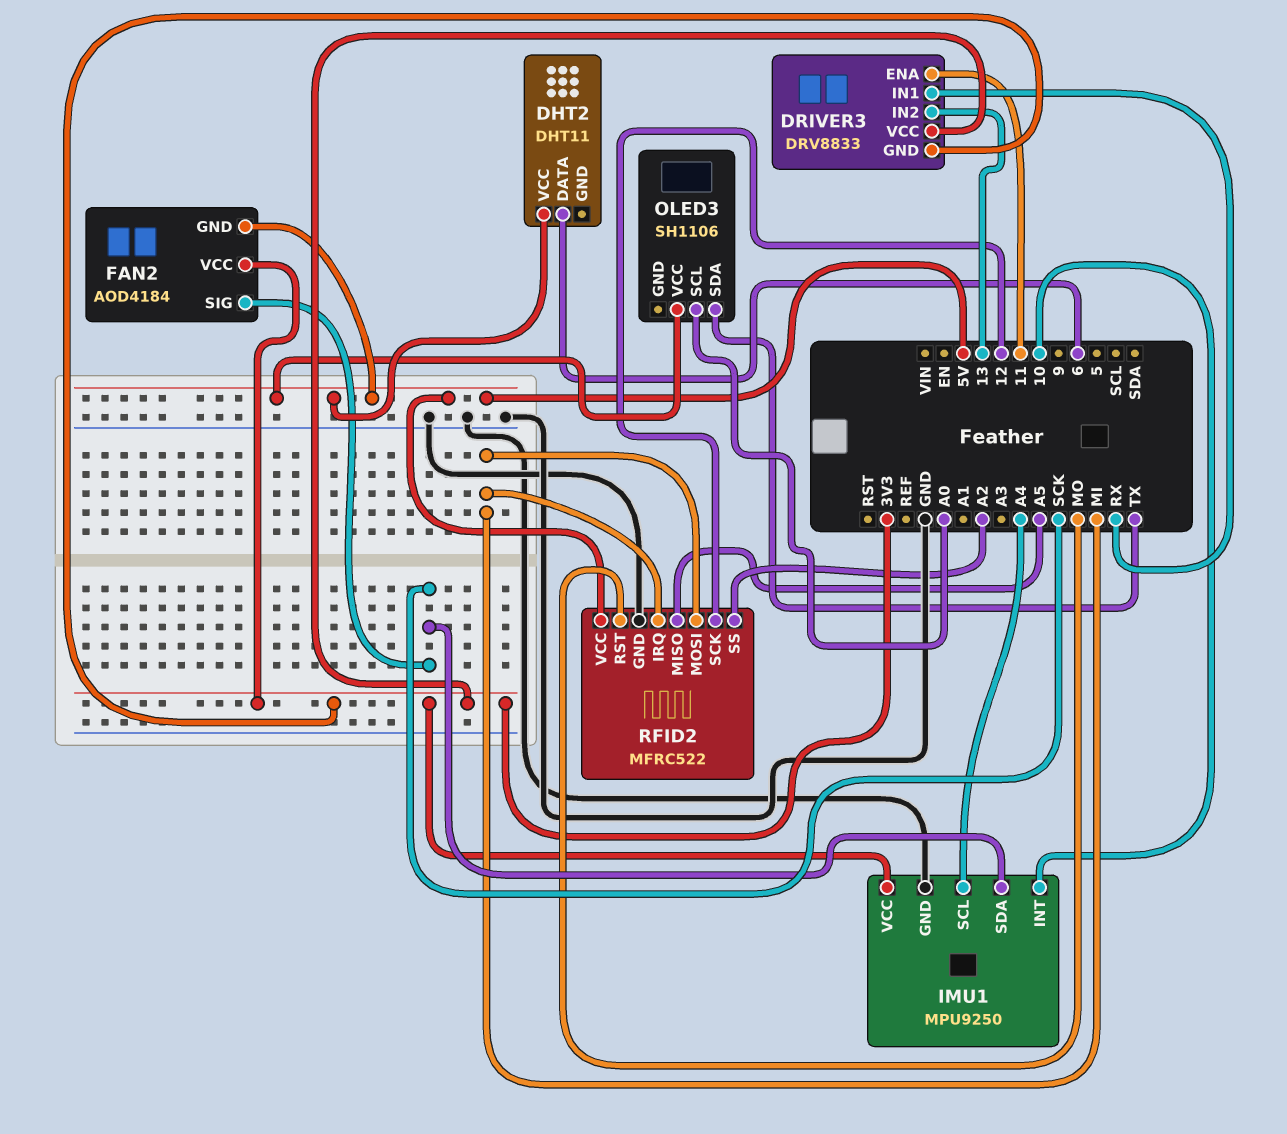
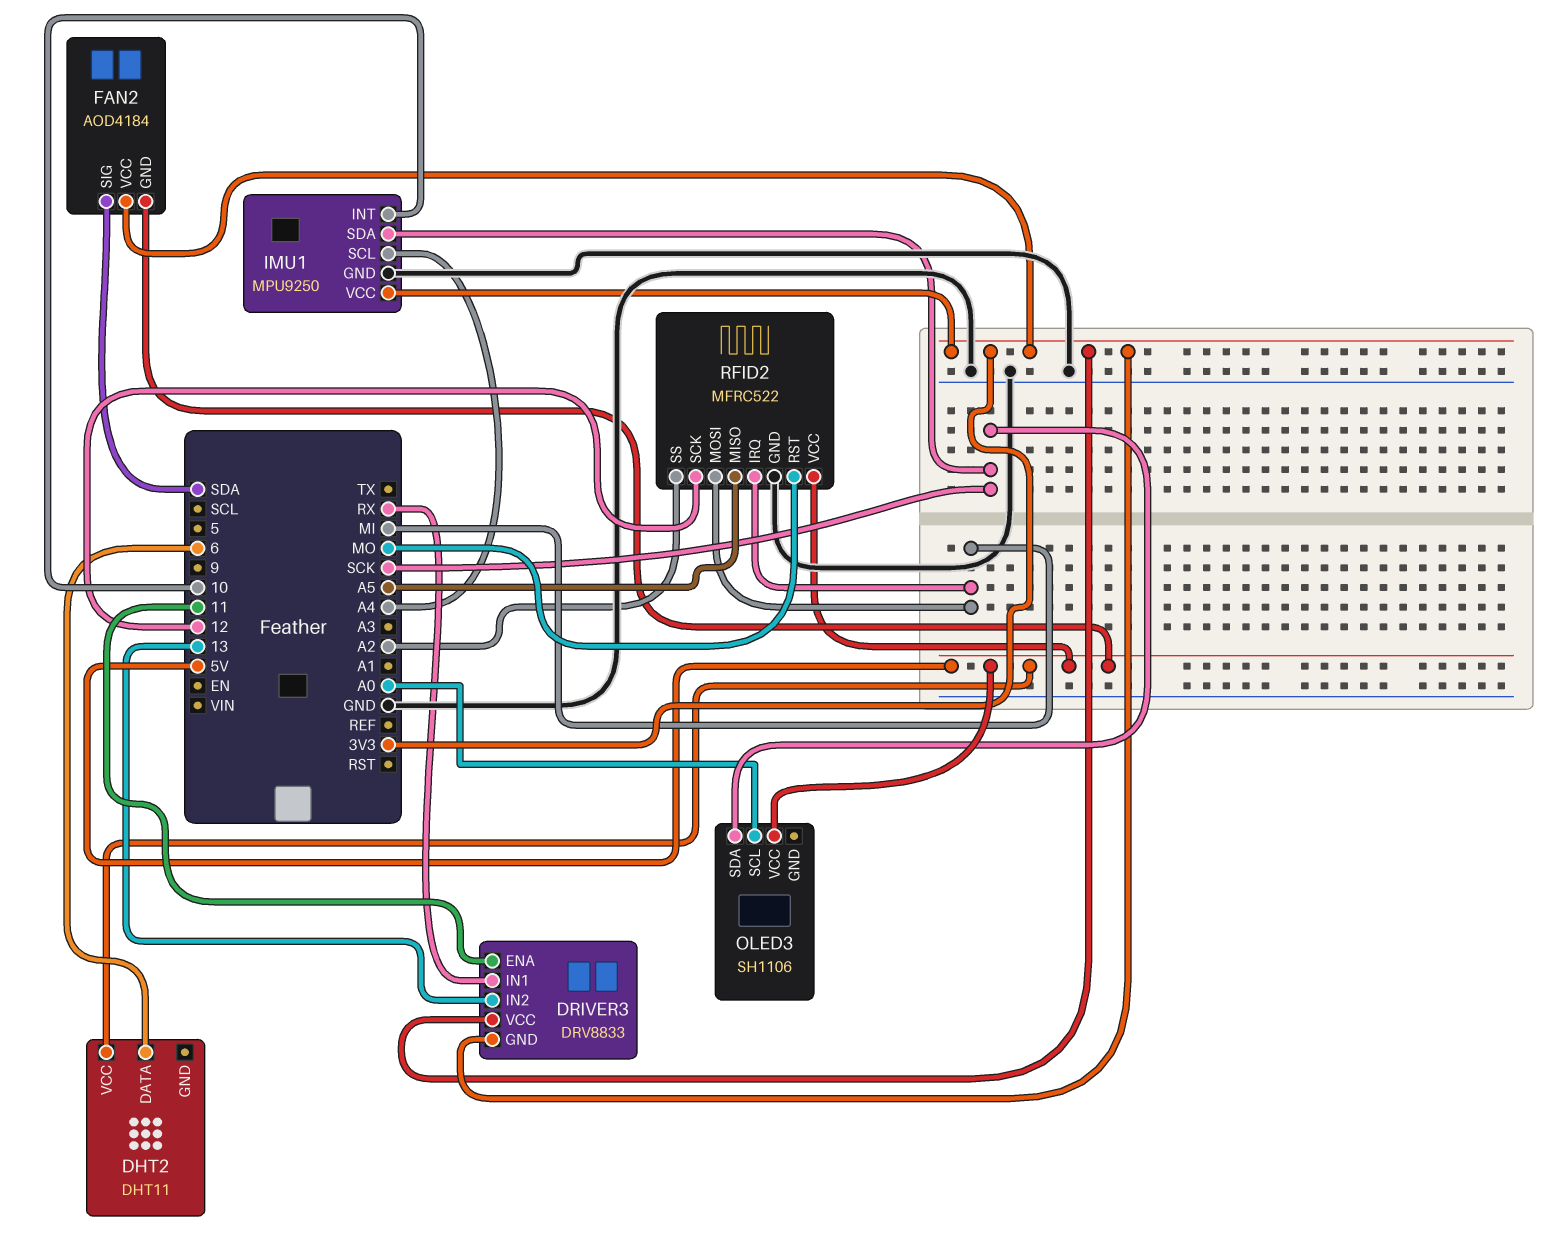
FAN2 pin SIG: SCK -> SDA
OLED3 pin SDA: TX -> SCK

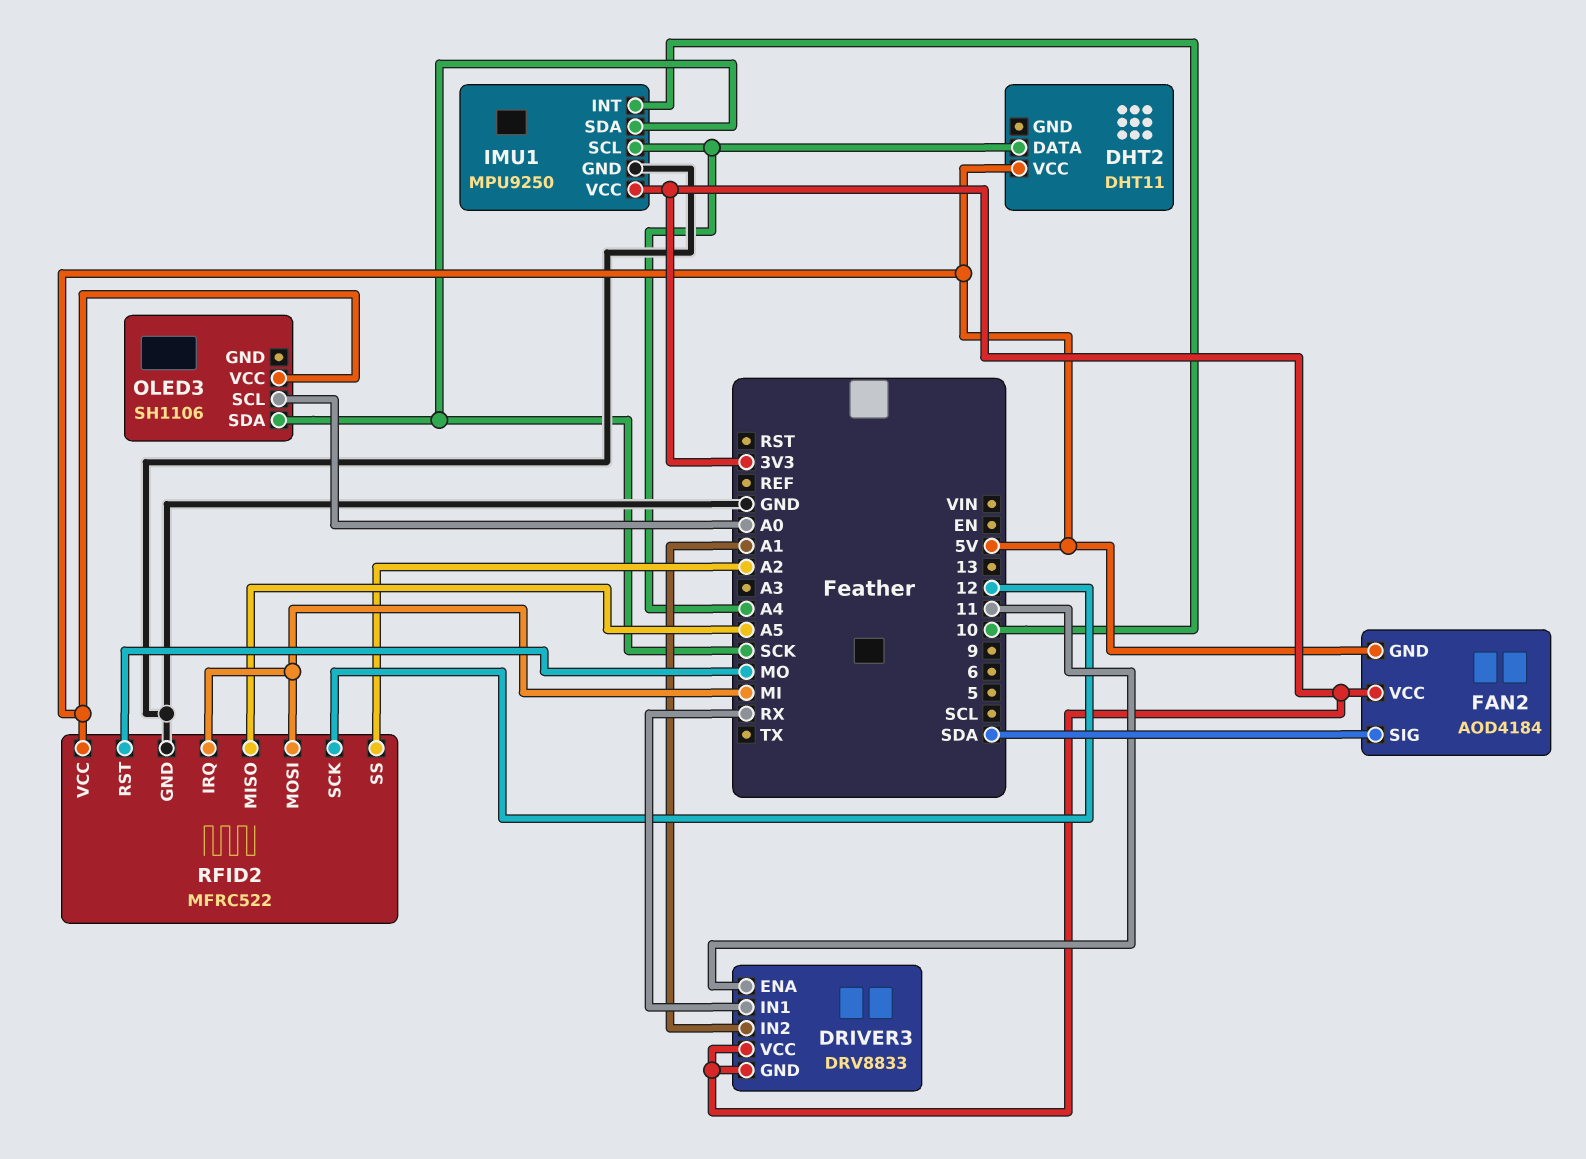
DHT2 pin DATA: 6 -> A4
DRIVER3 pin IN2: 13 -> A1

